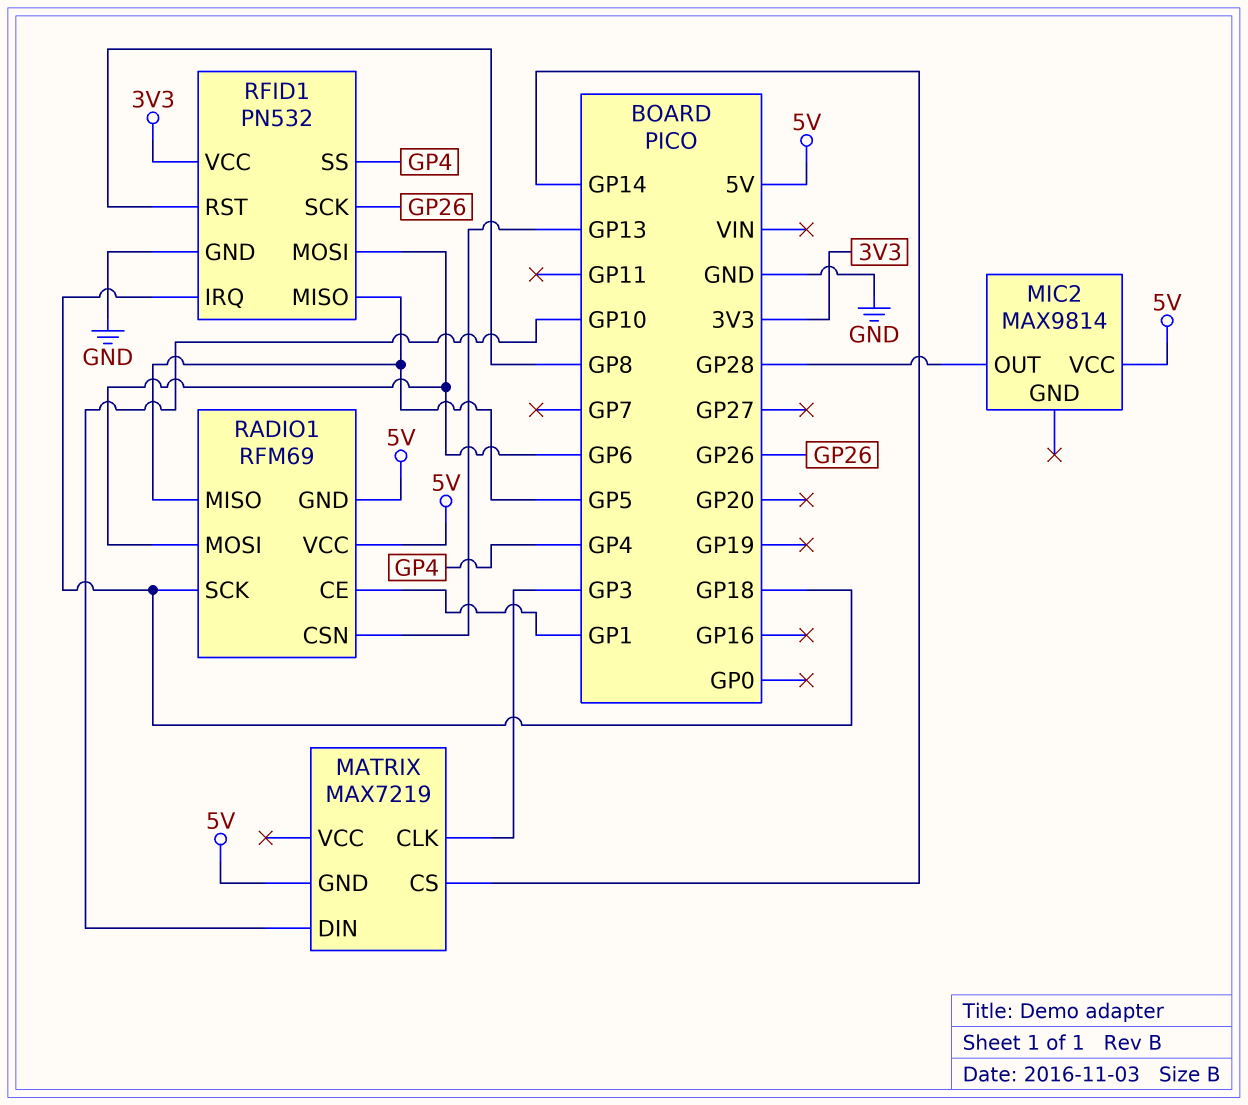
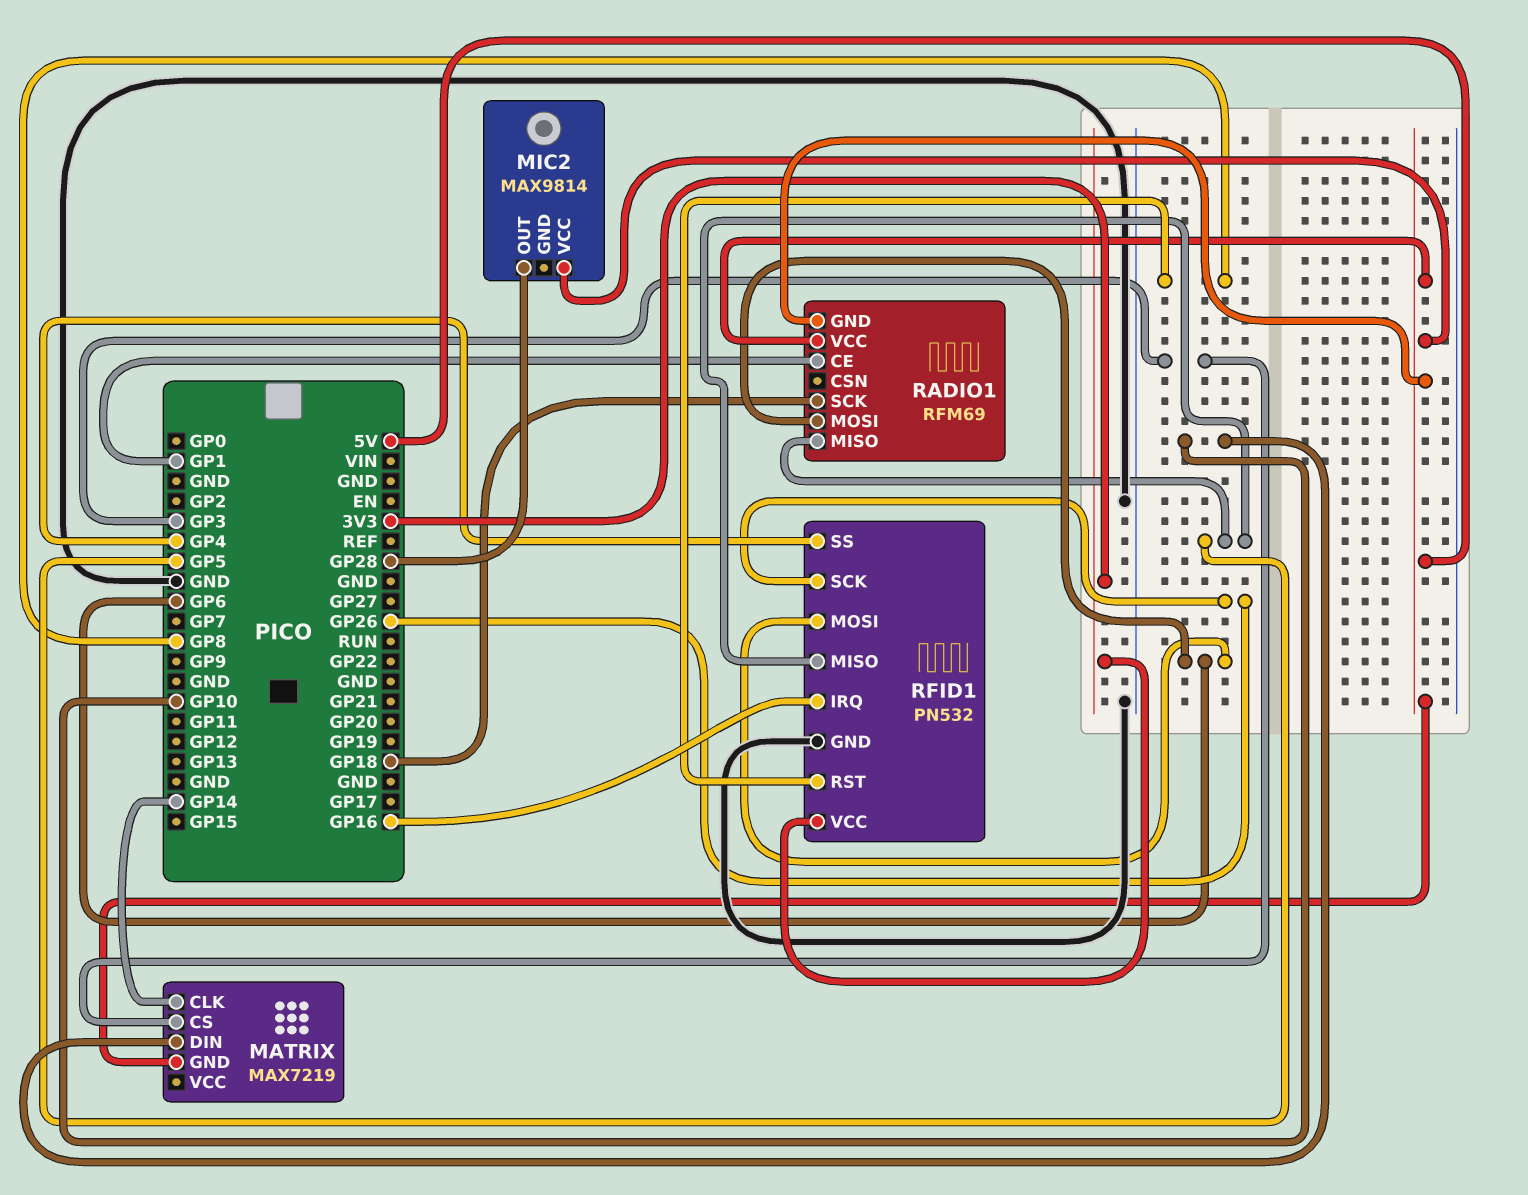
MATRIX pin CLK: GP3 -> GP14
MATRIX pin CS: GP14 -> GP3
RADIO1 pin CSN: GP13 -> none
RFID1 pin IRQ: GP18 -> GP16

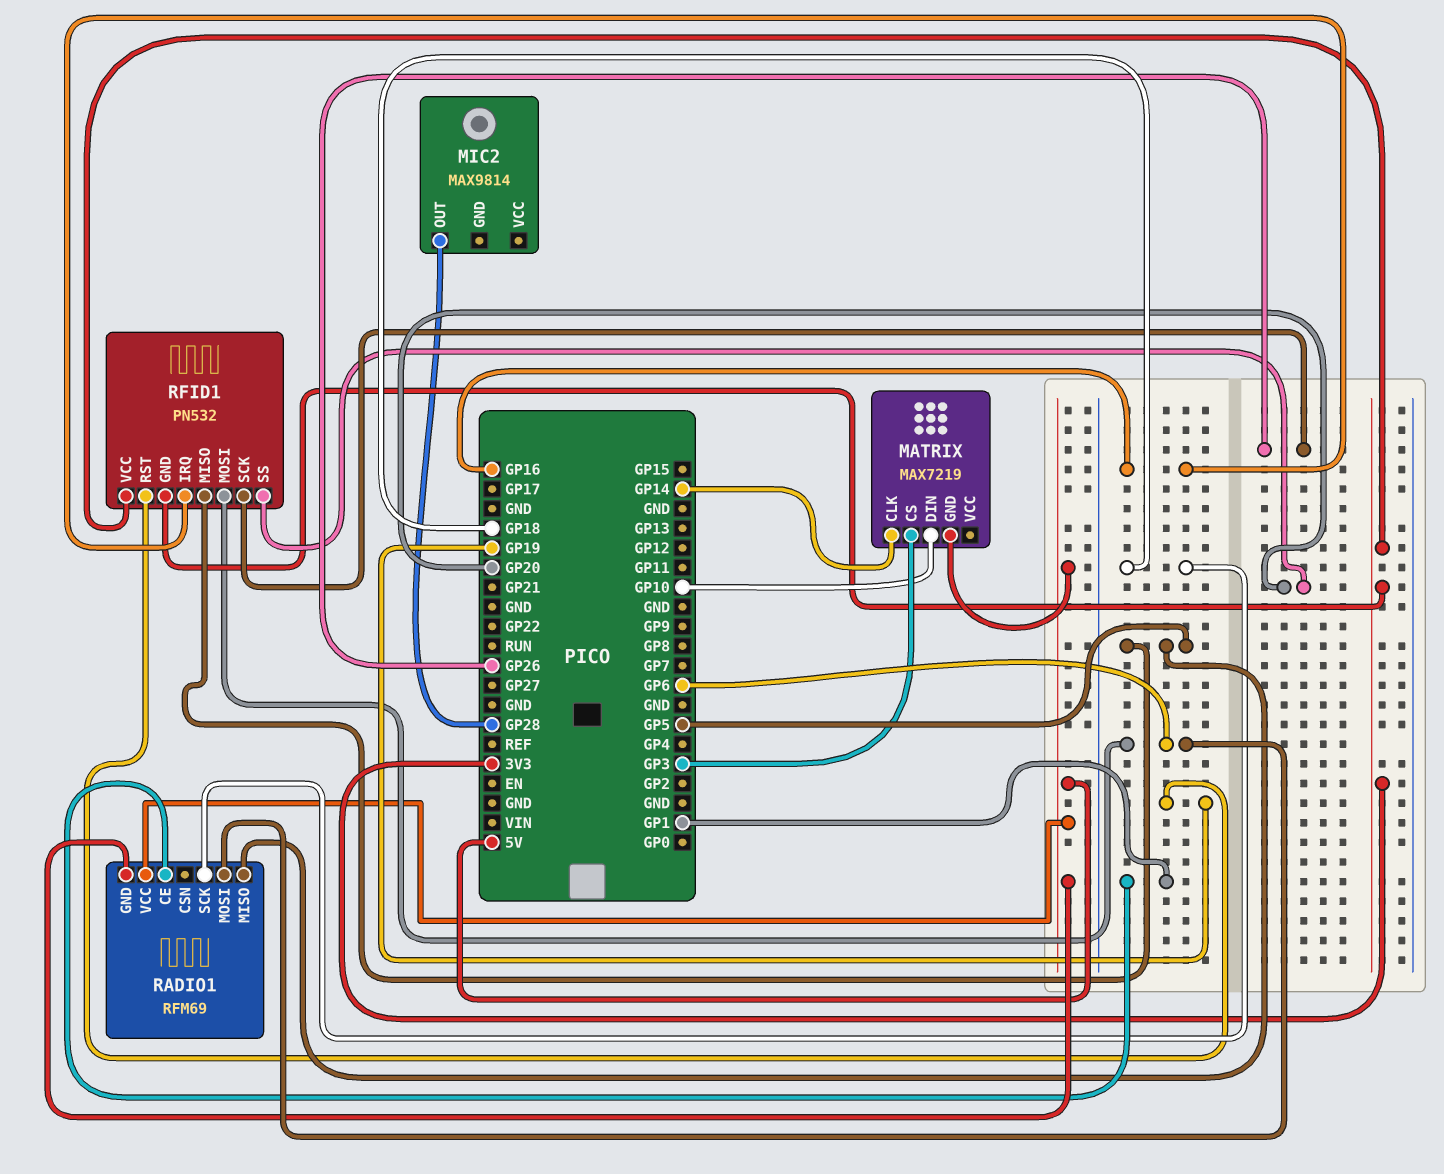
MIC2 pin VCC: 5V -> none
RFID1 pin GND: GND -> 3V3
RFID1 pin RST: GP8 -> GP19
RFID1 pin SS: GP4 -> GP20

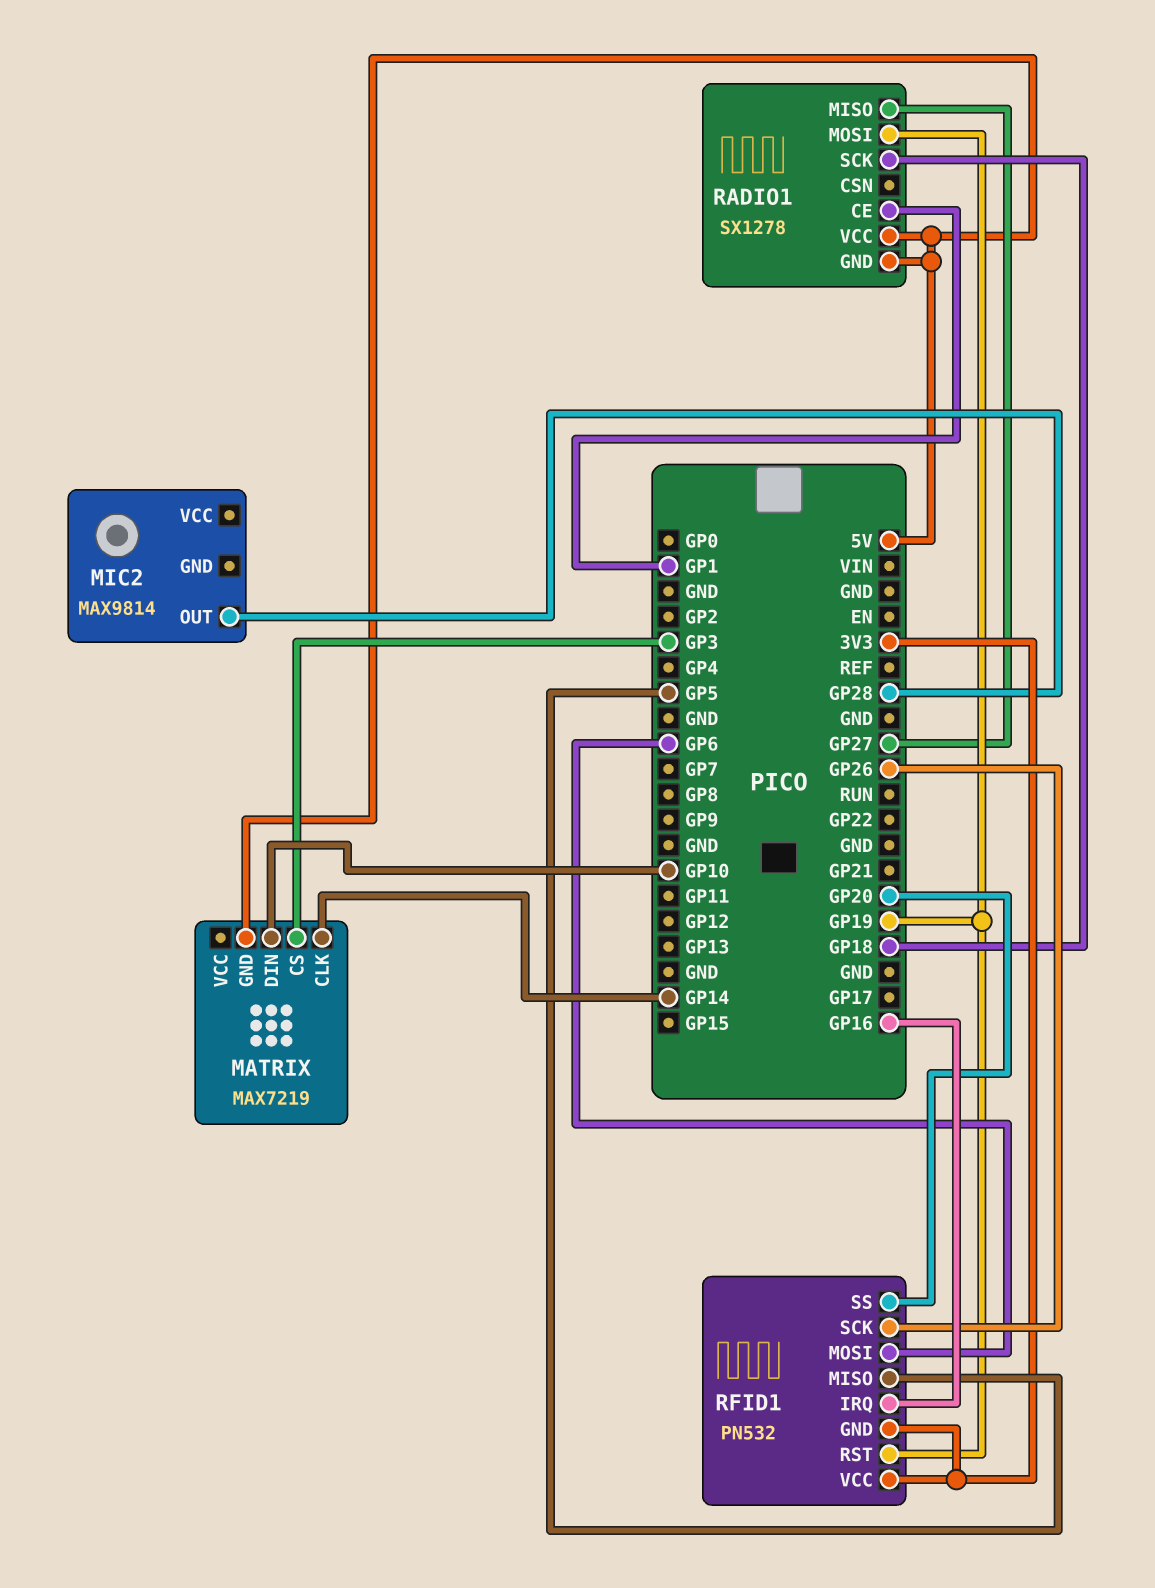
RADIO1: RFM69 -> SX1278
RADIO1 pin MISO: GP5 -> GP27
RADIO1 pin MOSI: GP6 -> GP19

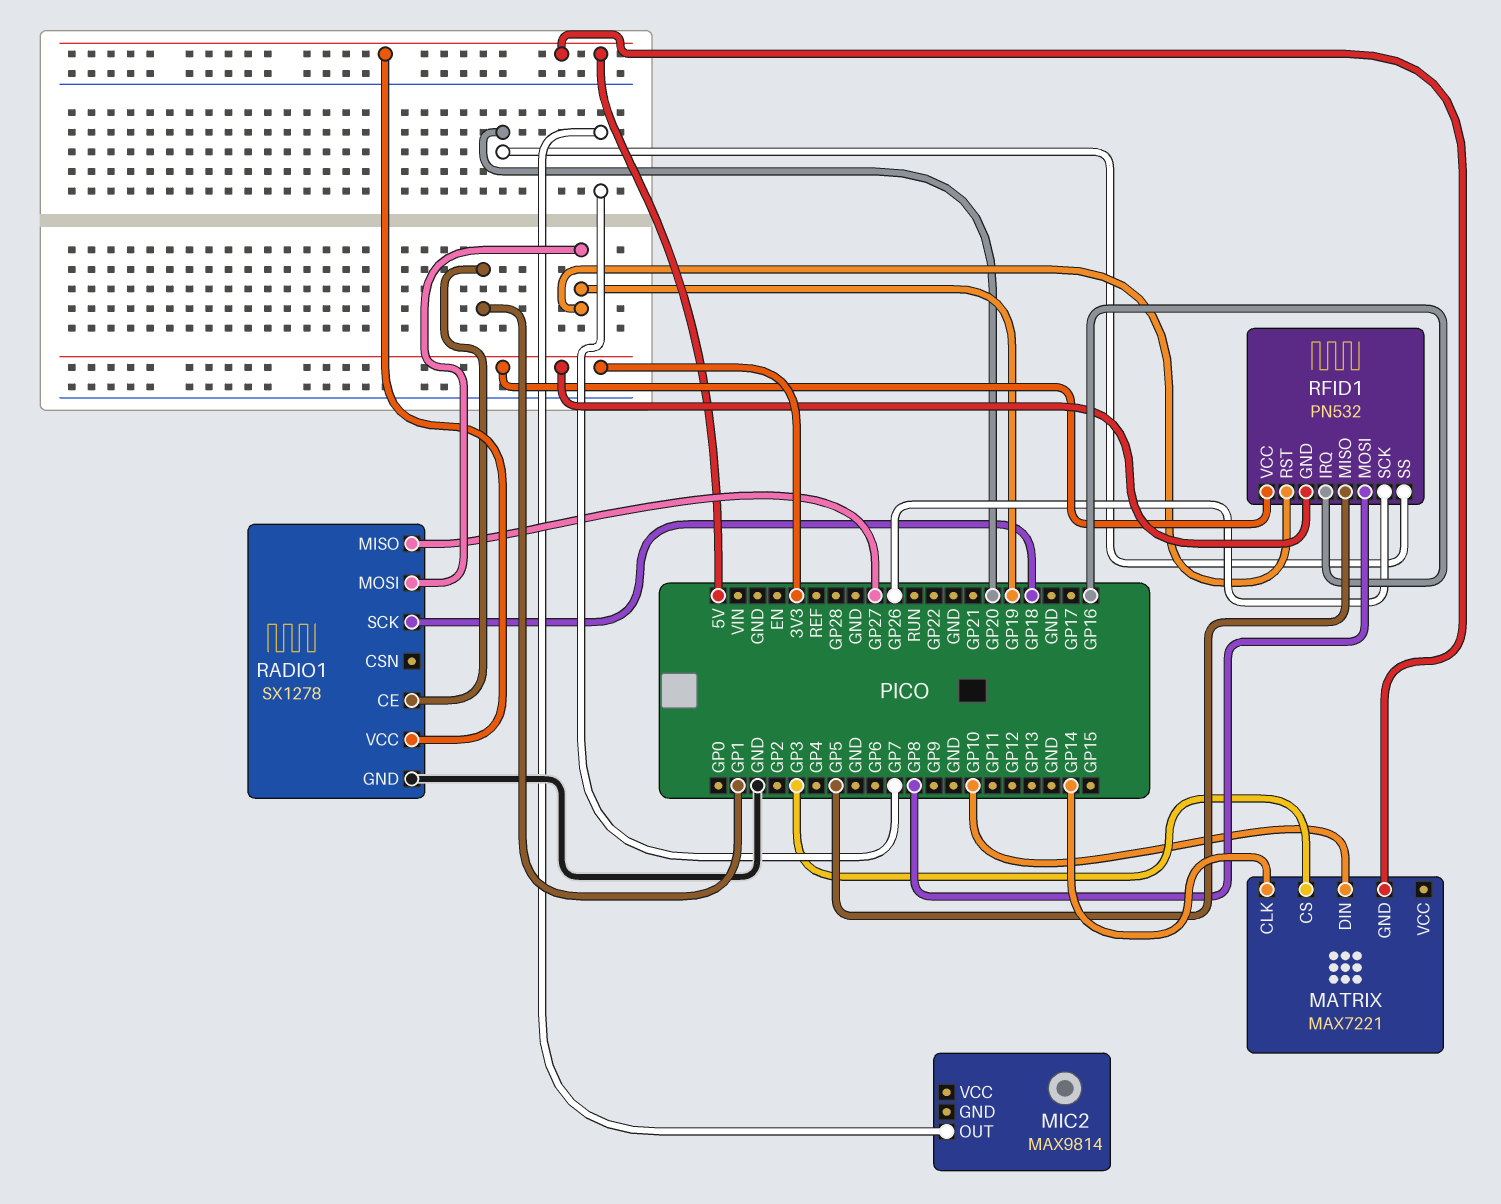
MATRIX: MAX7219 -> MAX7221
MIC2 pin OUT: GP28 -> GP7
RADIO1 pin GND: 5V -> GND
RFID1 pin MOSI: GP6 -> GP8

